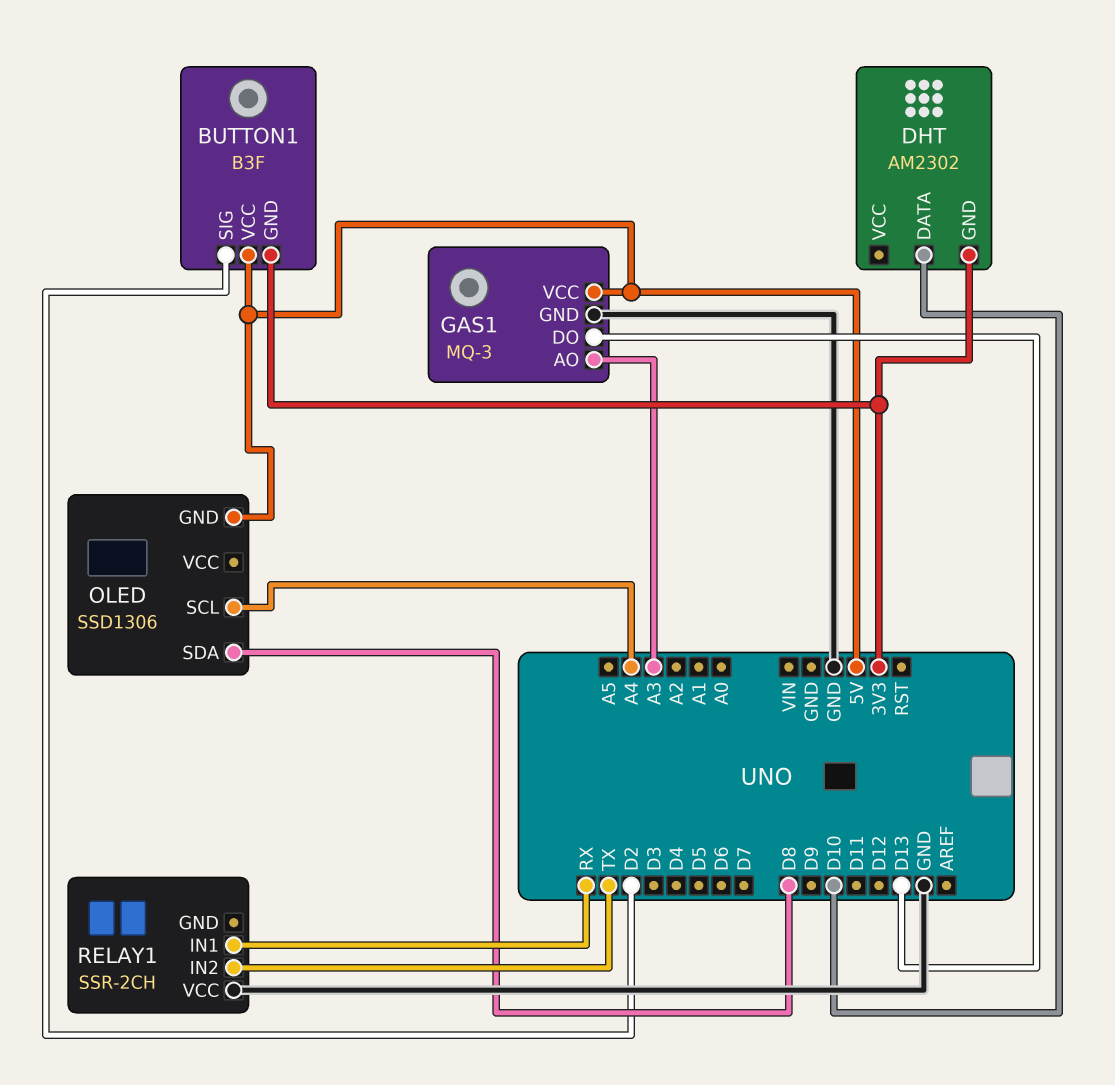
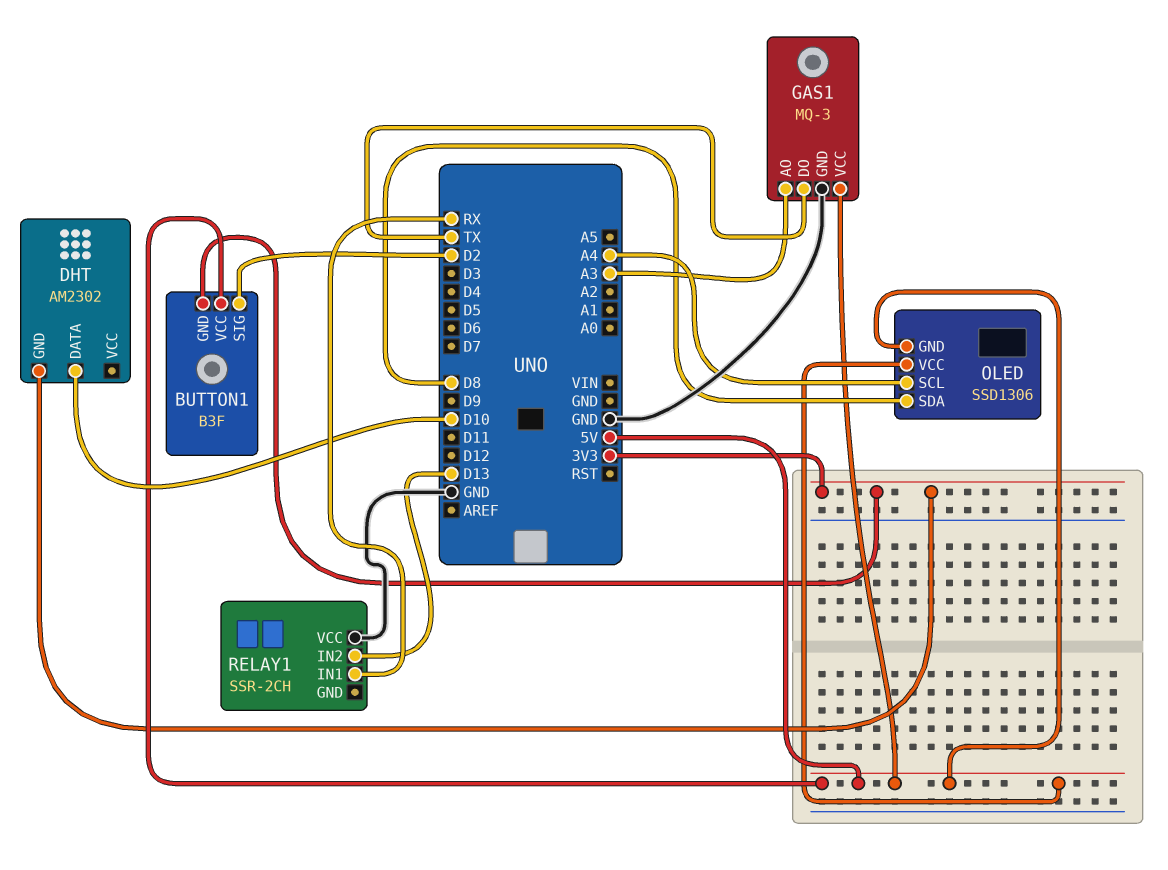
GAS1 pin DO: D13 -> TX
OLED pin VCC: none -> 5V
RELAY1 pin IN2: TX -> D13

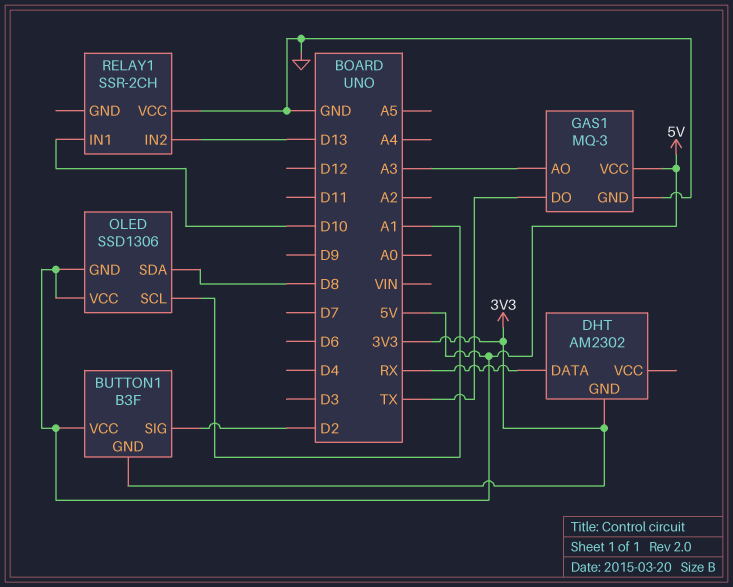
DHT pin DATA: D10 -> RX
OLED pin SCL: A4 -> A1
RELAY1 pin IN1: RX -> D10

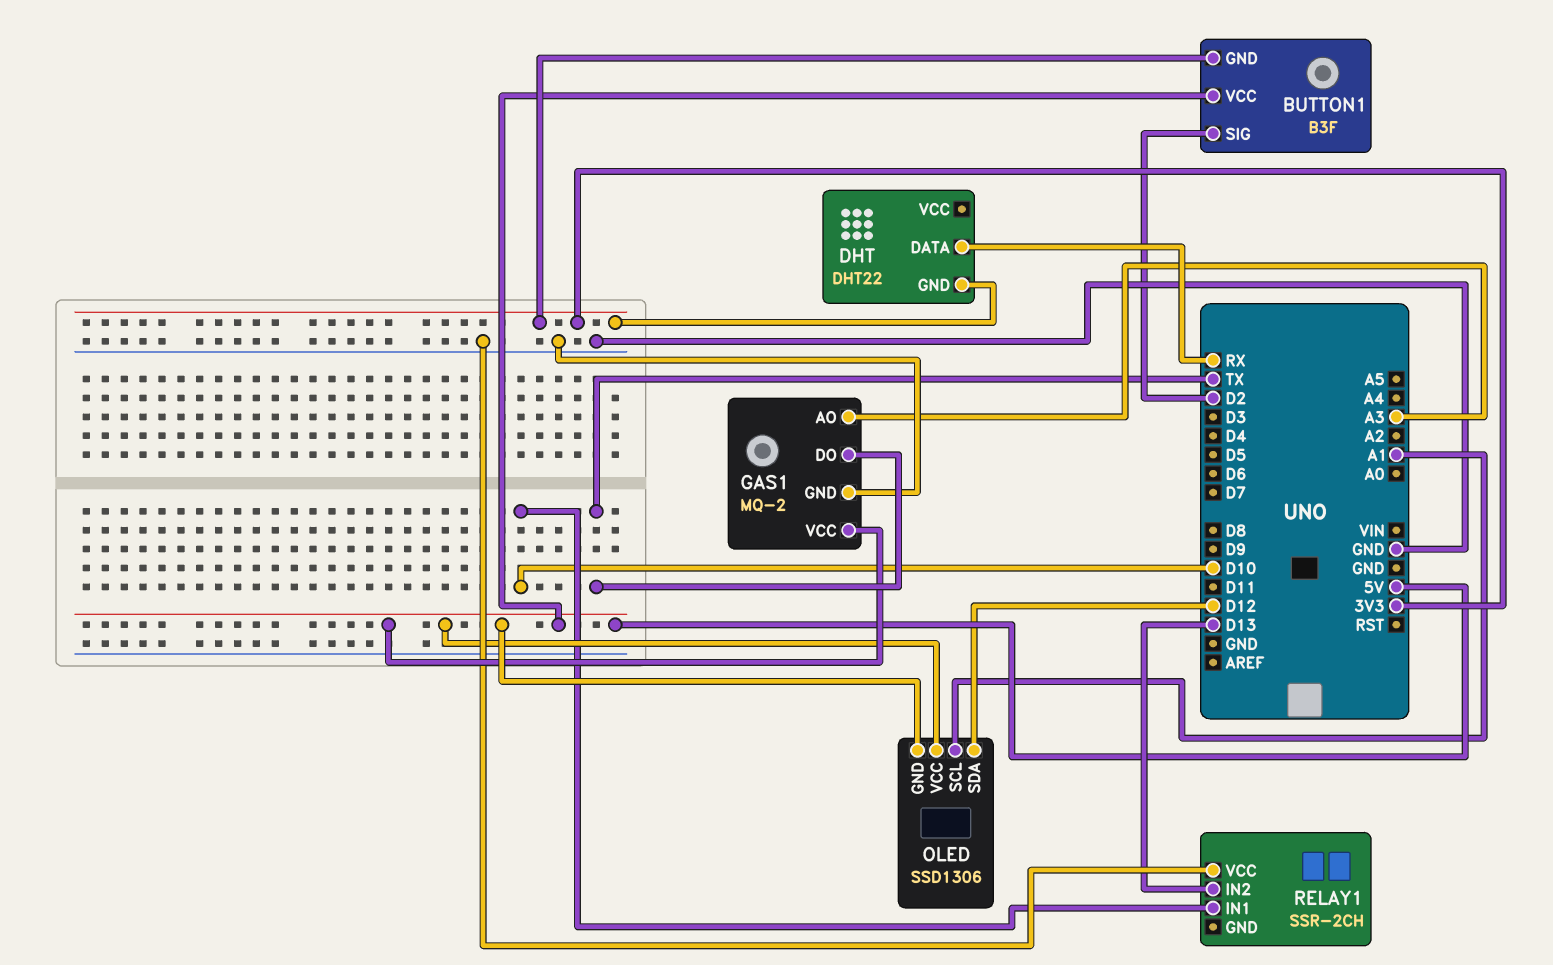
DHT: AM2302 -> DHT22
GAS1: MQ-3 -> MQ-2
OLED pin SDA: D8 -> D12

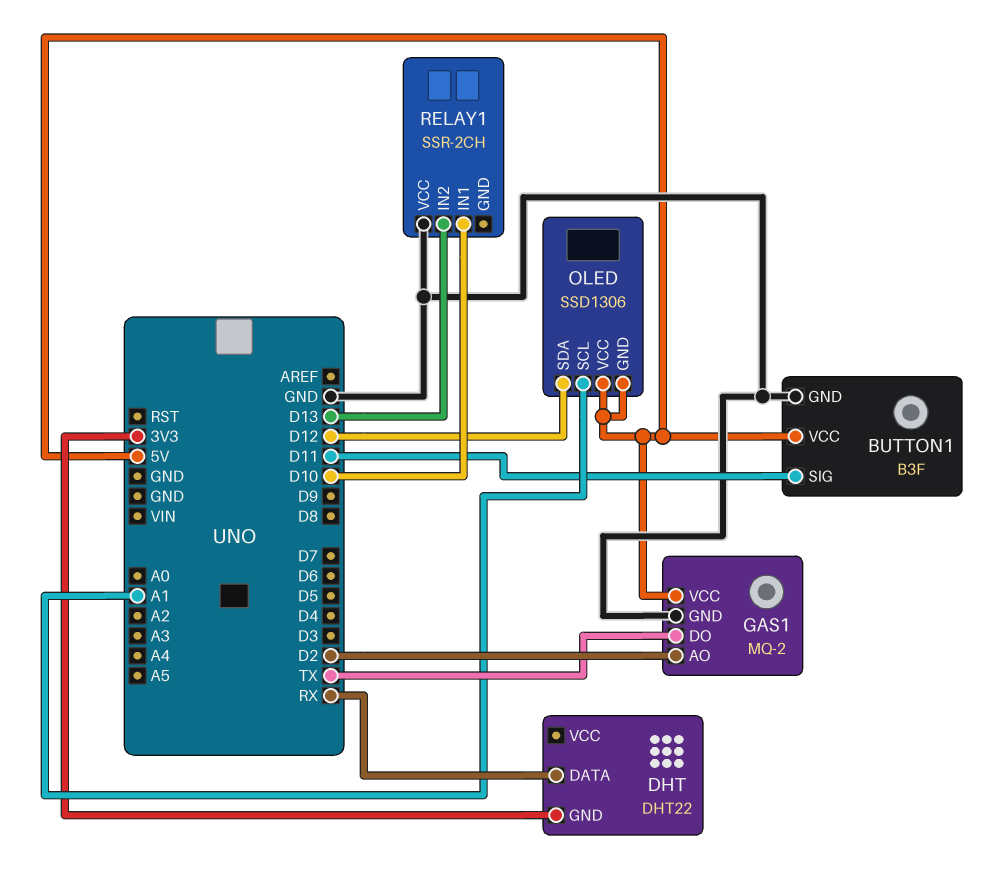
BUTTON1 pin GND: 3V3 -> GND
BUTTON1 pin SIG: D2 -> D11
GAS1 pin AO: A3 -> D2

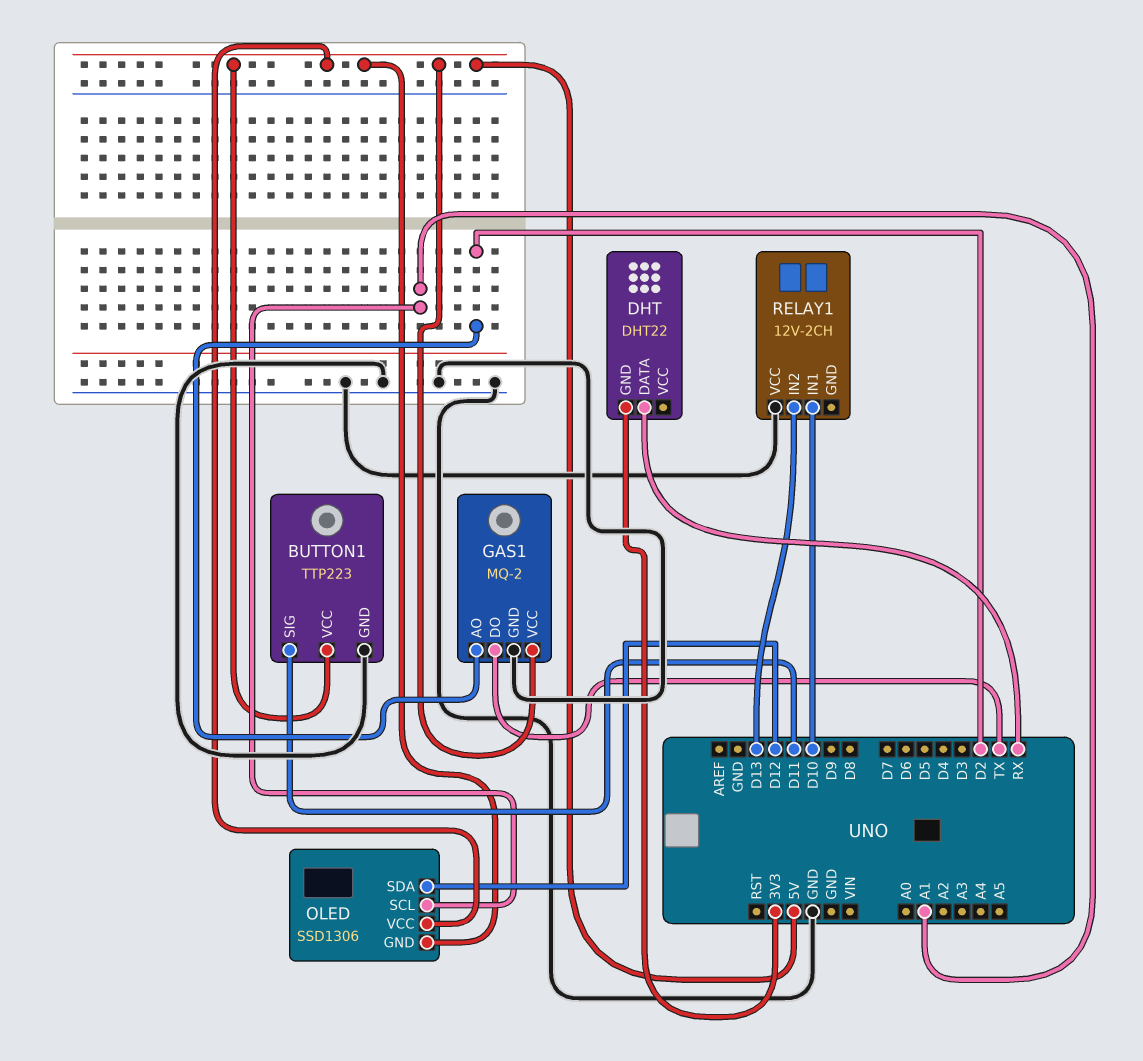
BUTTON1: B3F -> TTP223
RELAY1: SSR-2CH -> 12V-2CH

